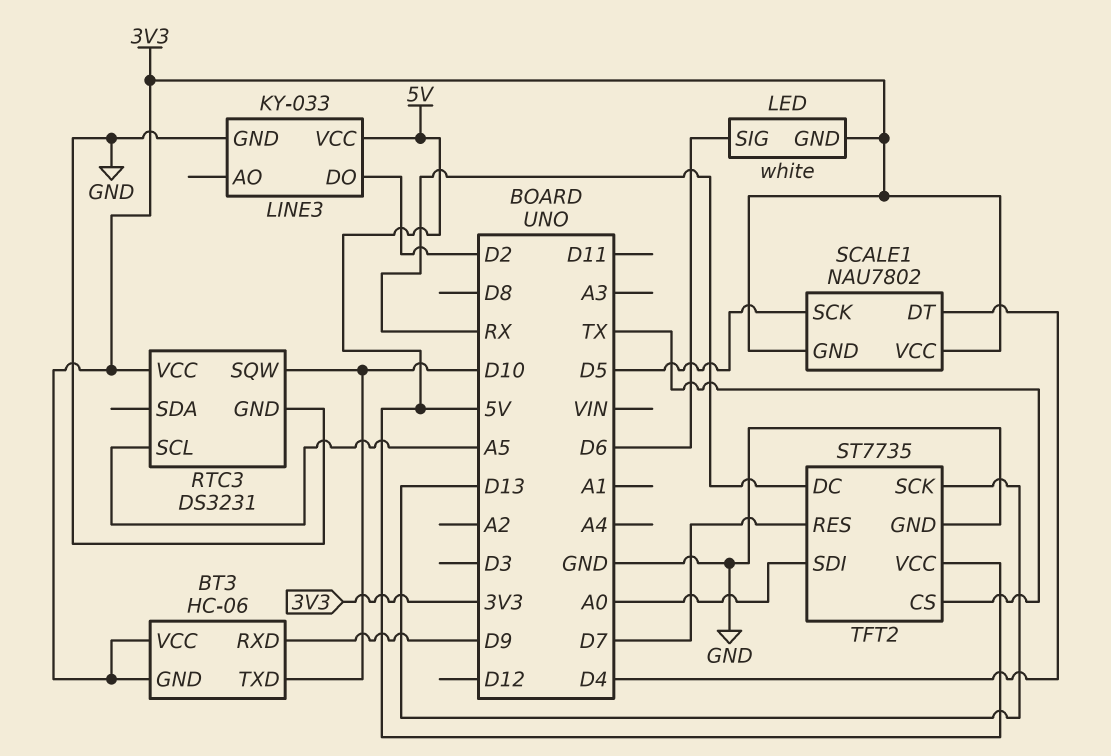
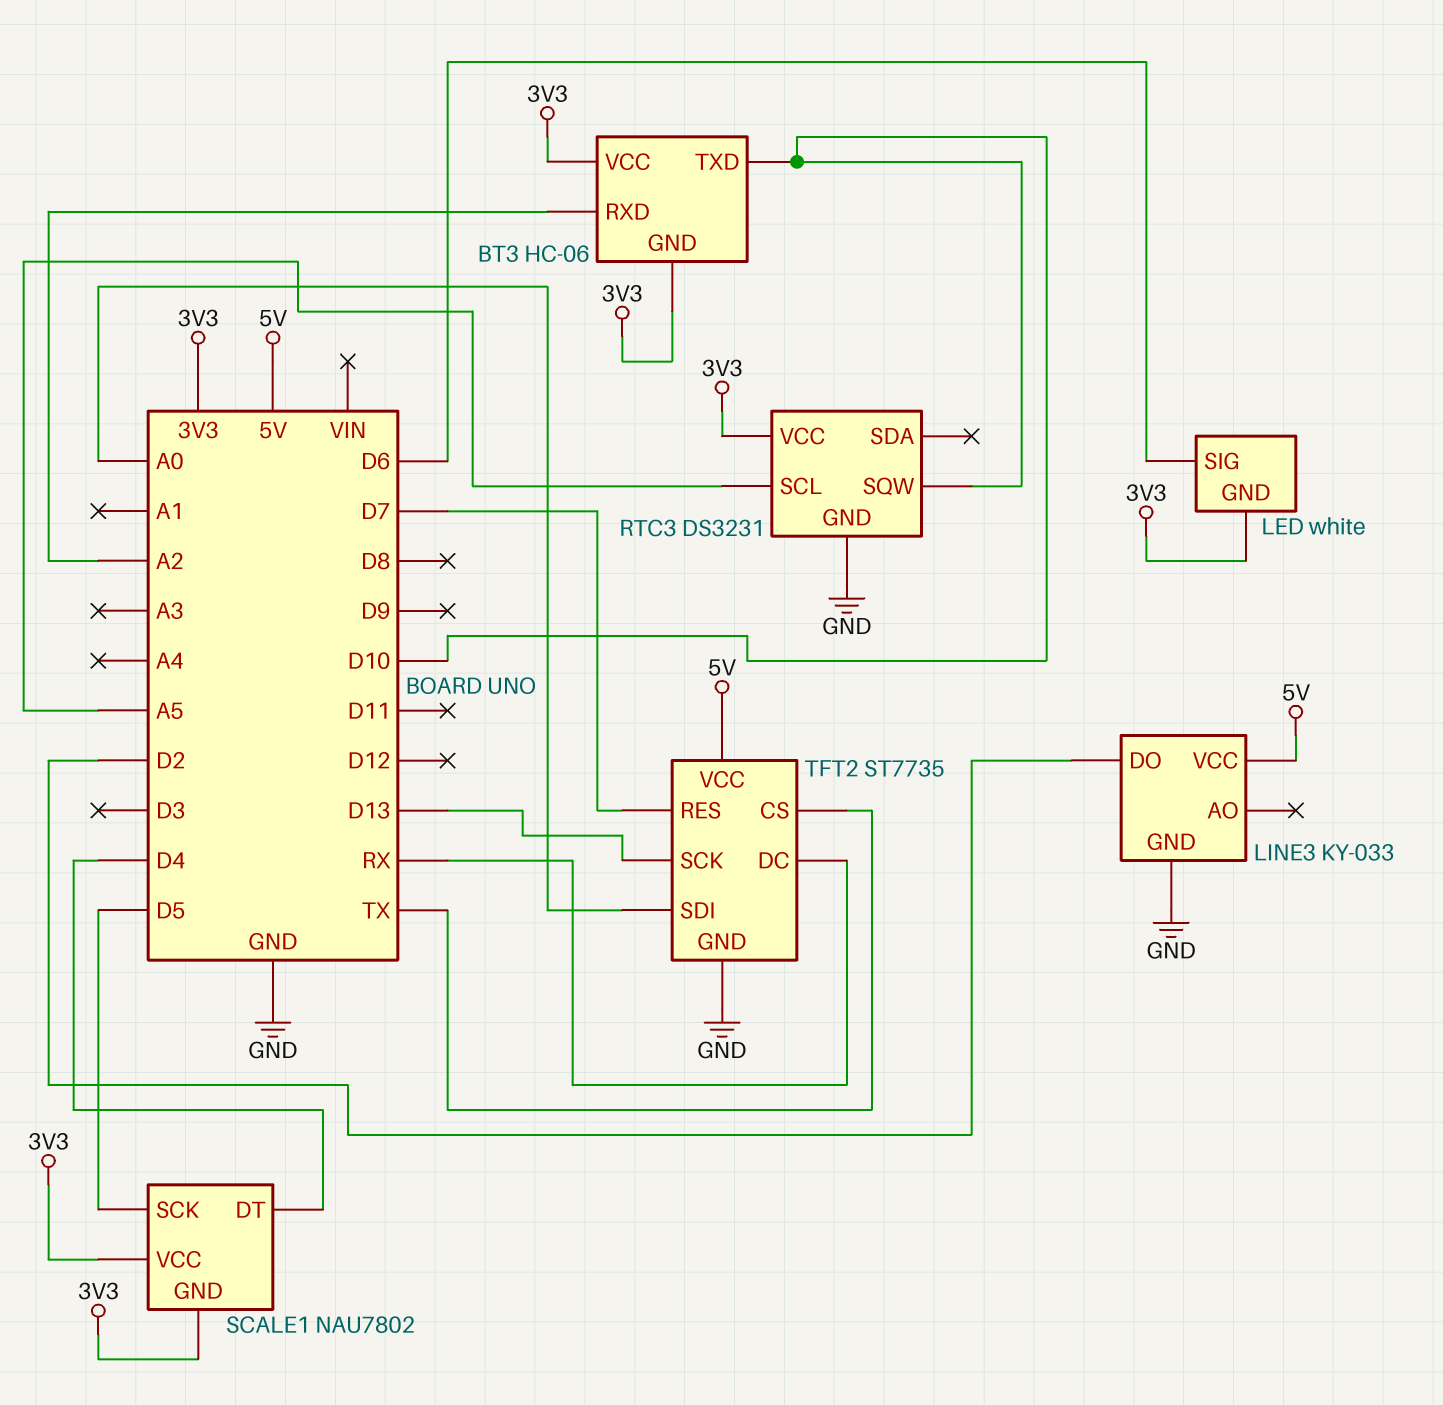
BT3 pin RXD: D9 -> A2

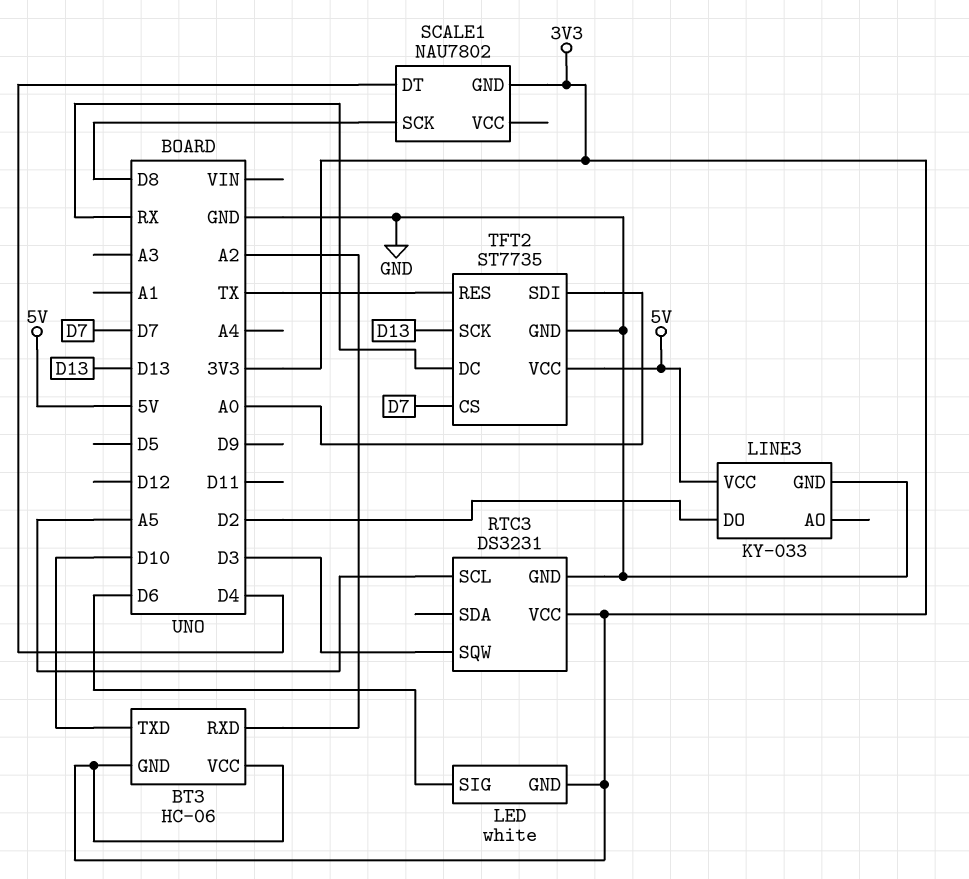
RTC3 pin SQW: D10 -> D3
SCALE1 pin SCK: D5 -> D8
SCALE1 pin VCC: 3V3 -> none
TFT2 pin CS: TX -> D7
TFT2 pin RES: D7 -> TX

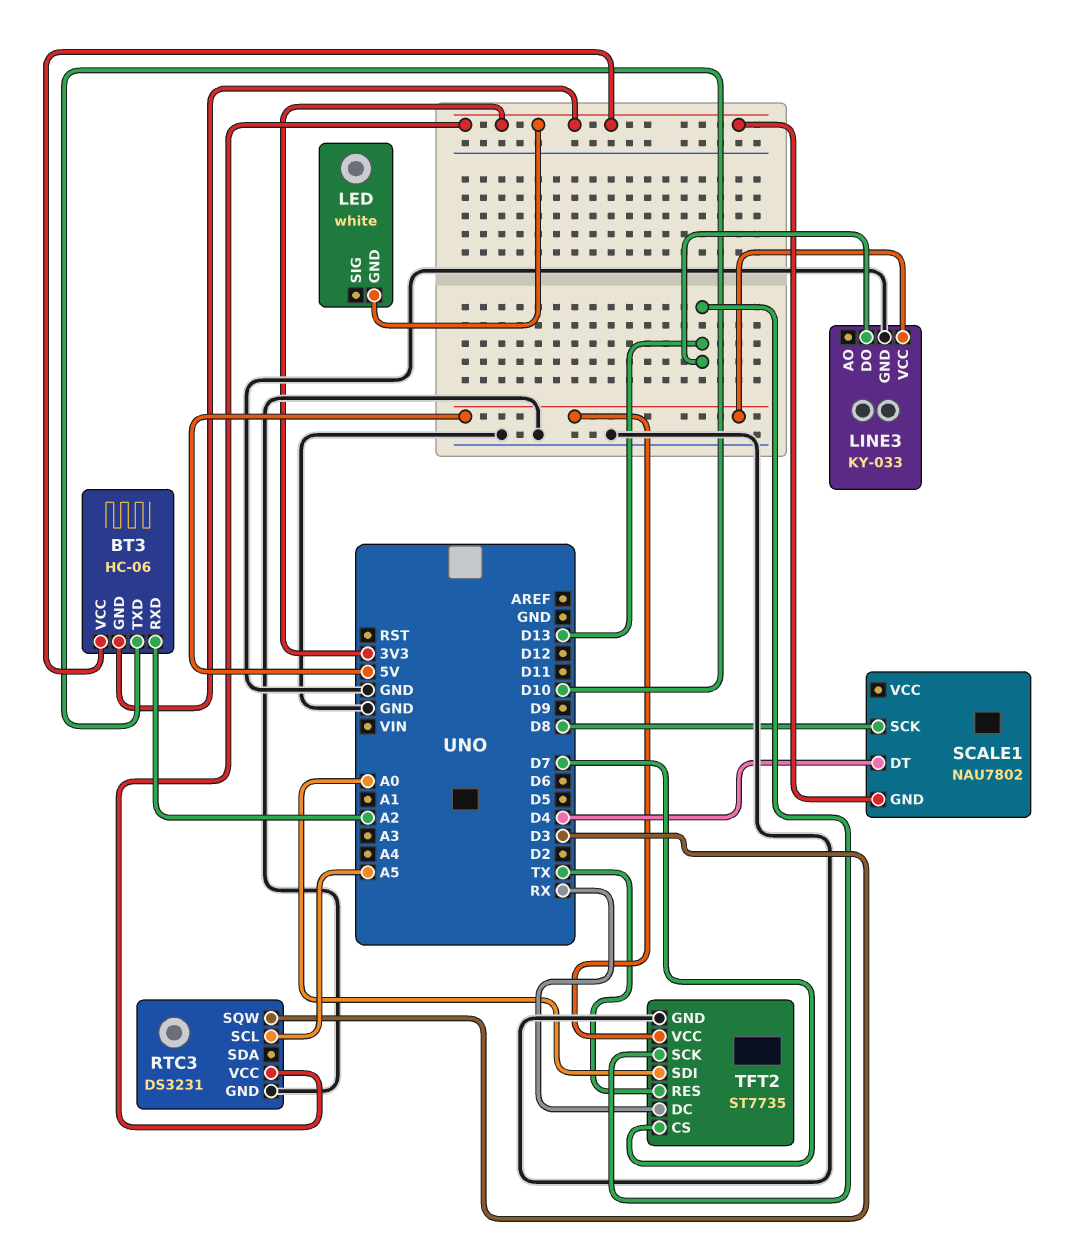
LED pin SIG: D6 -> none
LINE3 pin DO: D2 -> D13

